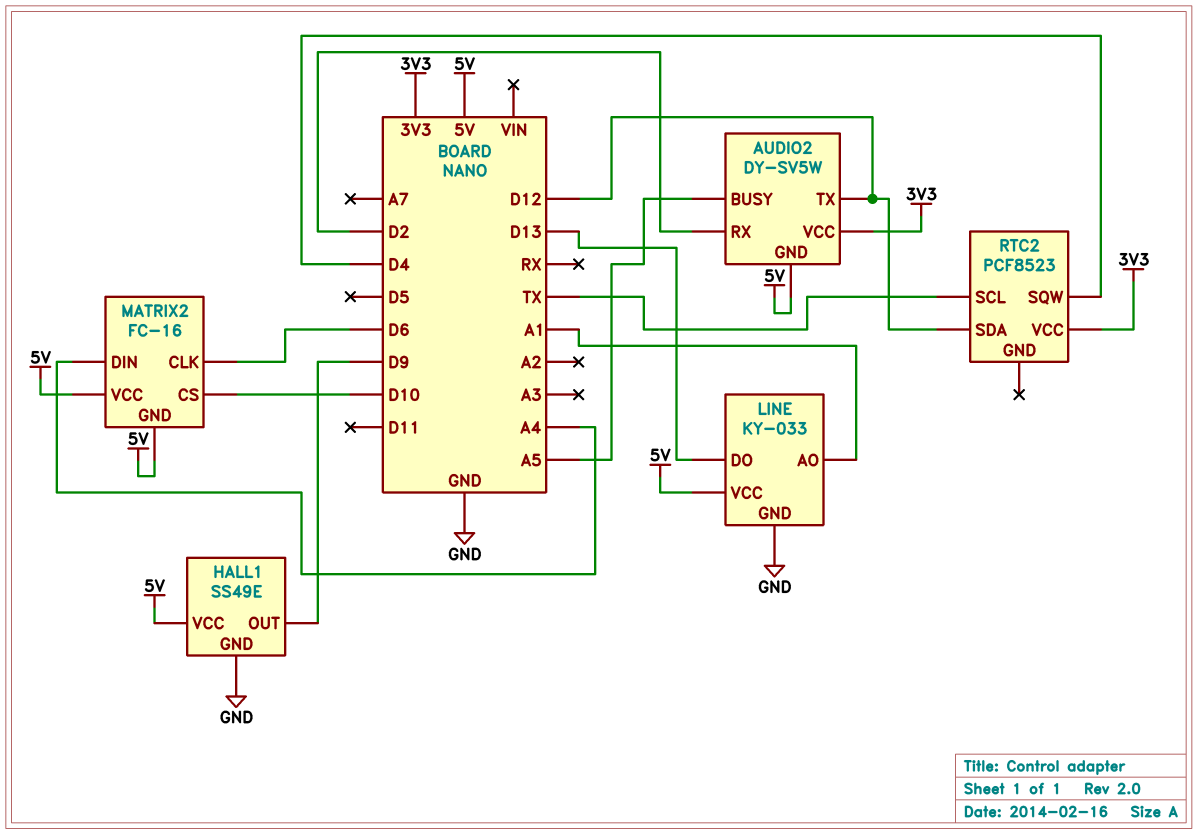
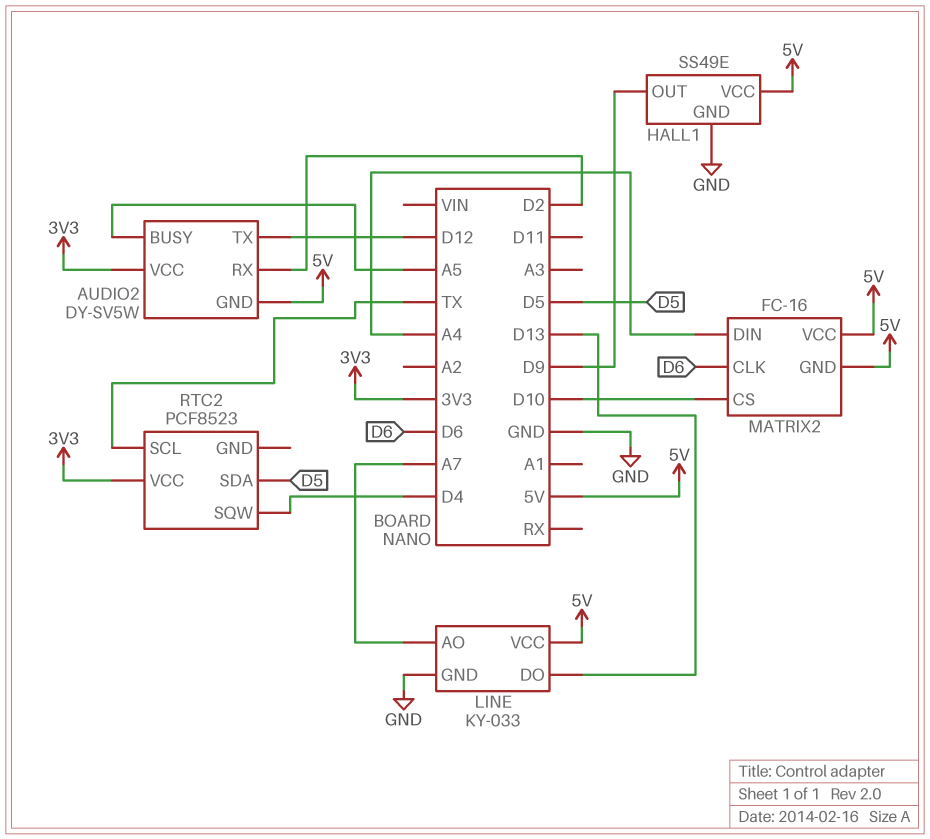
LINE pin AO: A1 -> A7
RTC2 pin SDA: D12 -> D5

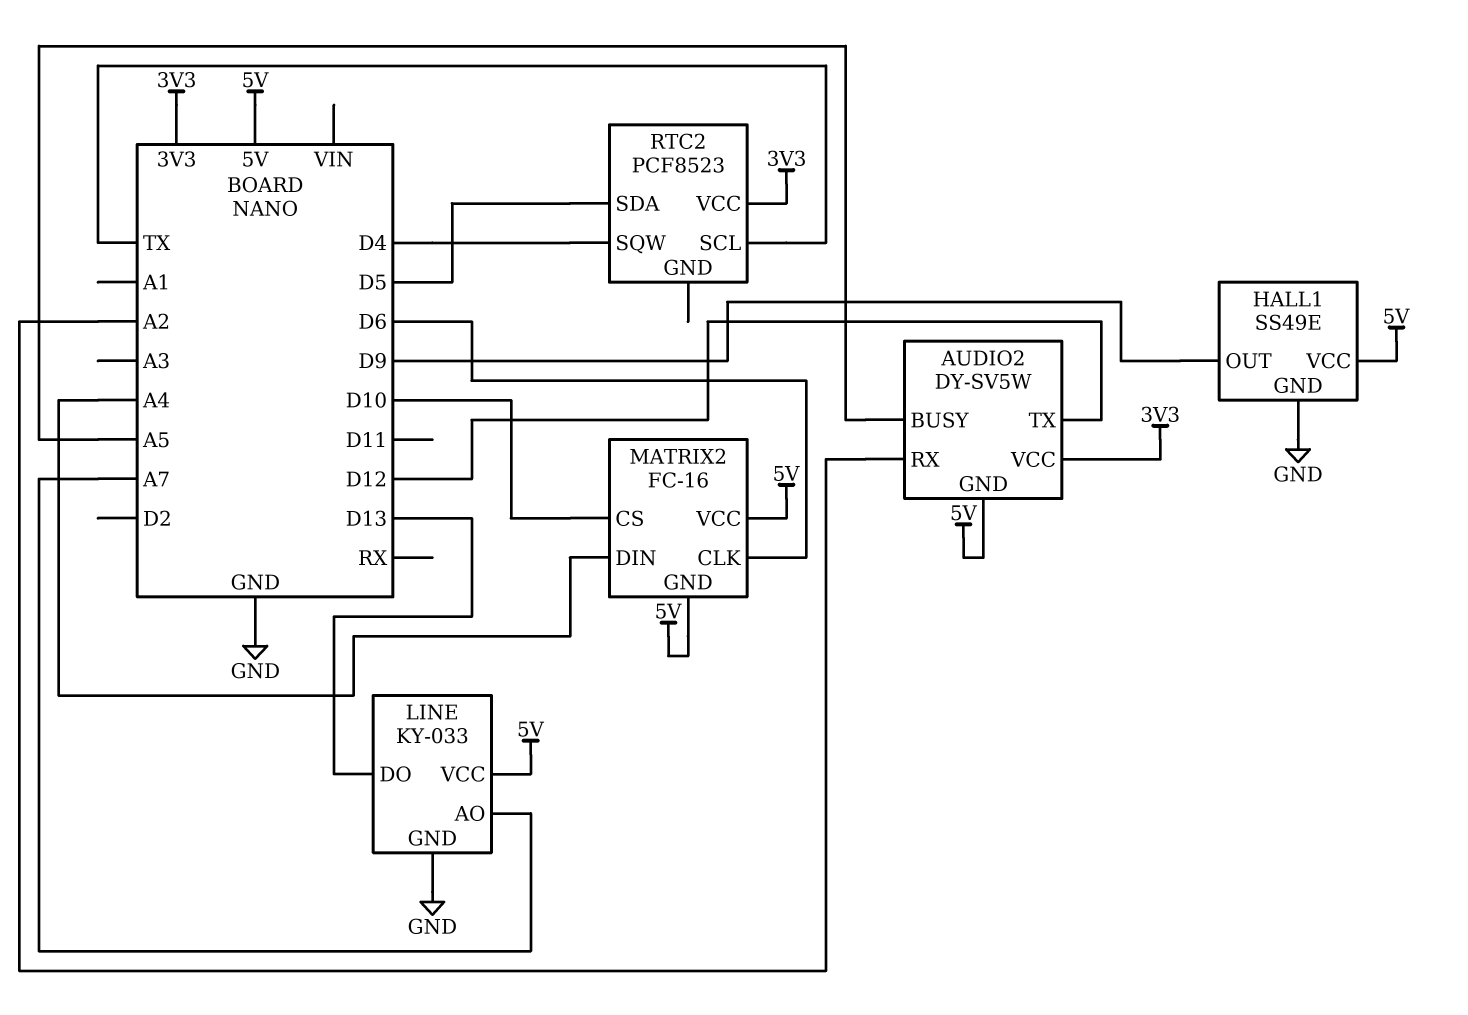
AUDIO2 pin RX: D2 -> A2

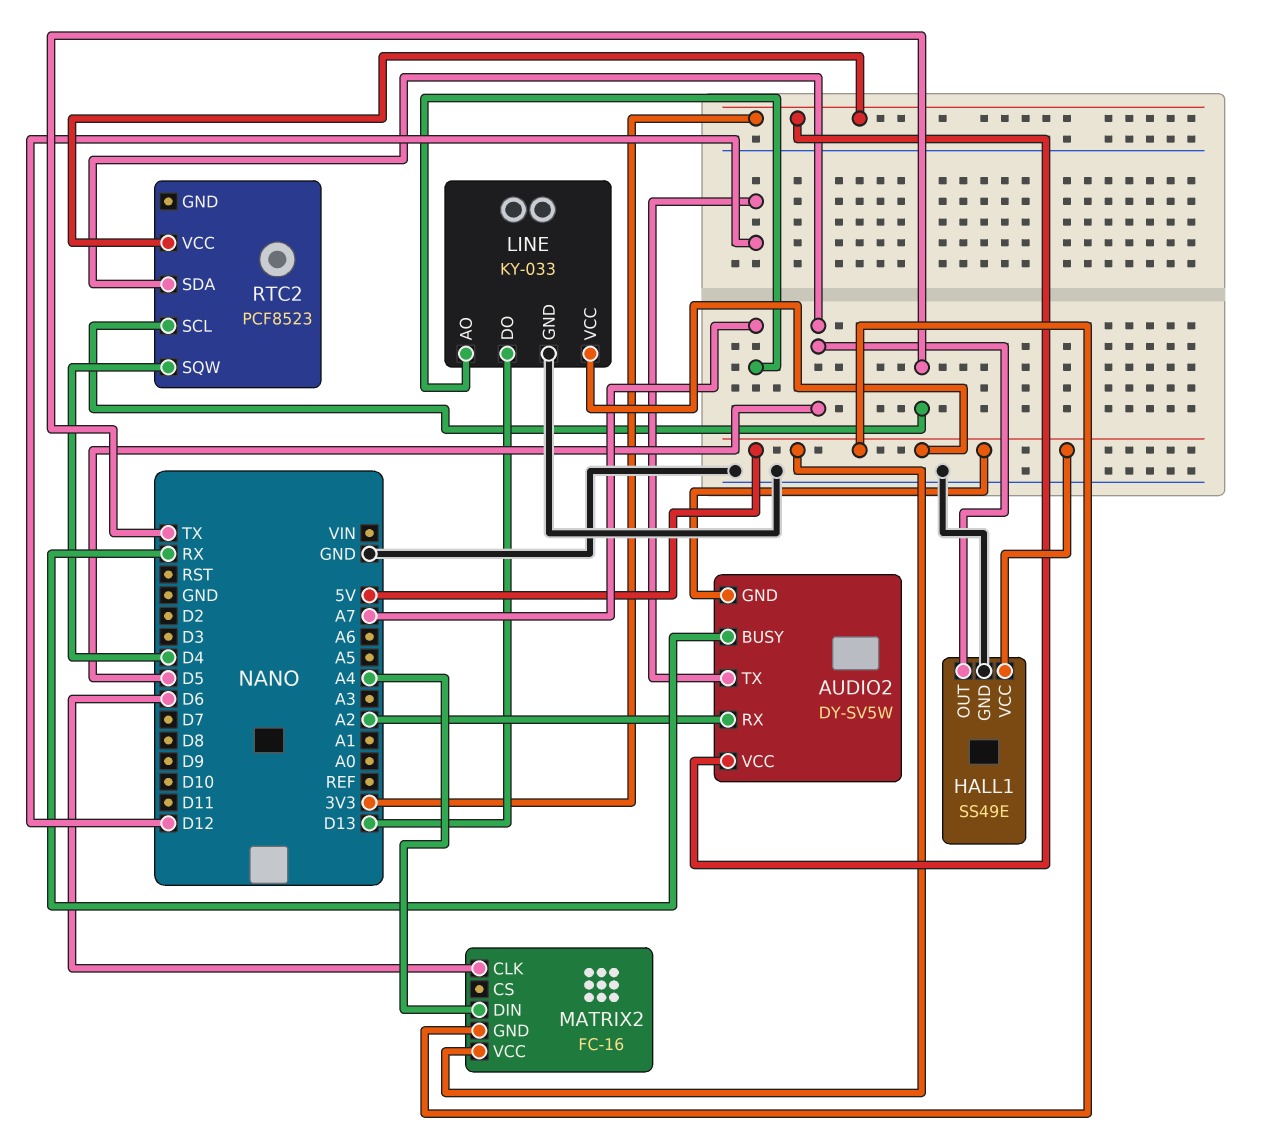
AUDIO2 pin BUSY: A5 -> RX
HALL1 pin OUT: D9 -> D5
MATRIX2 pin CS: D10 -> none

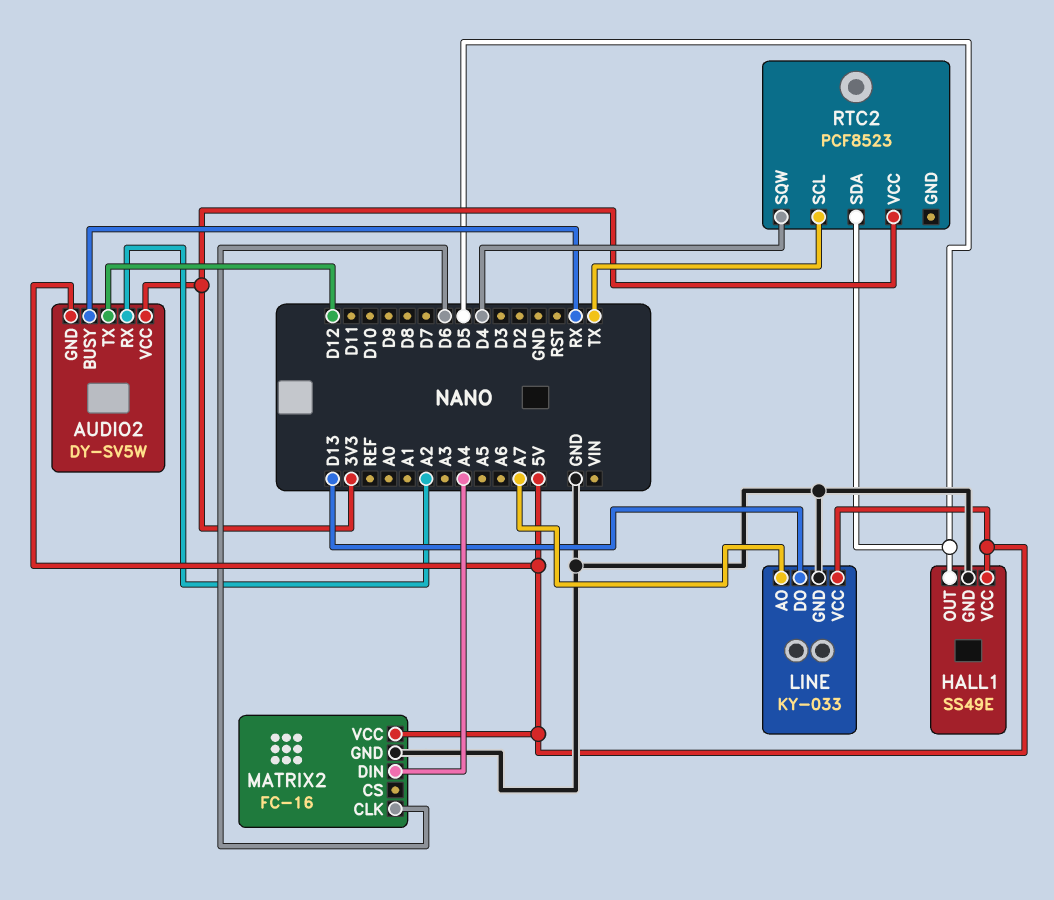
MATRIX2 pin GND: 5V -> GND

